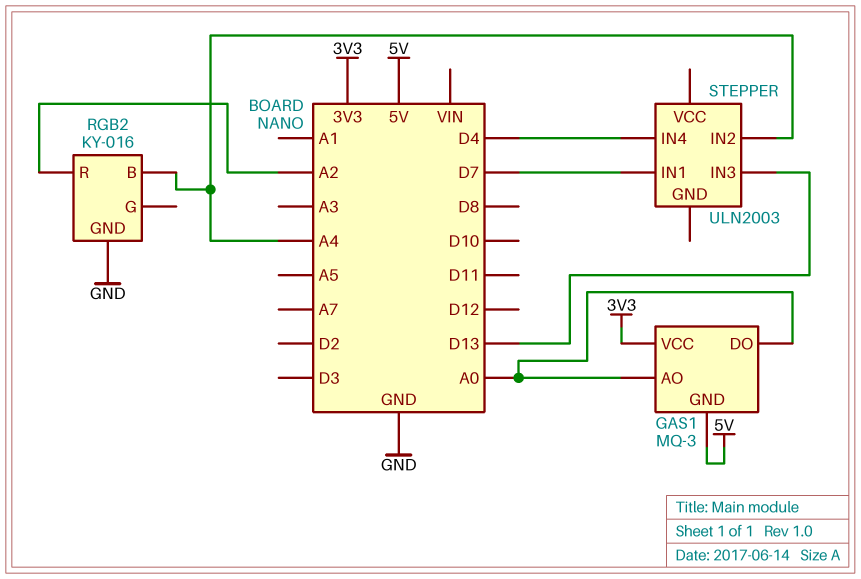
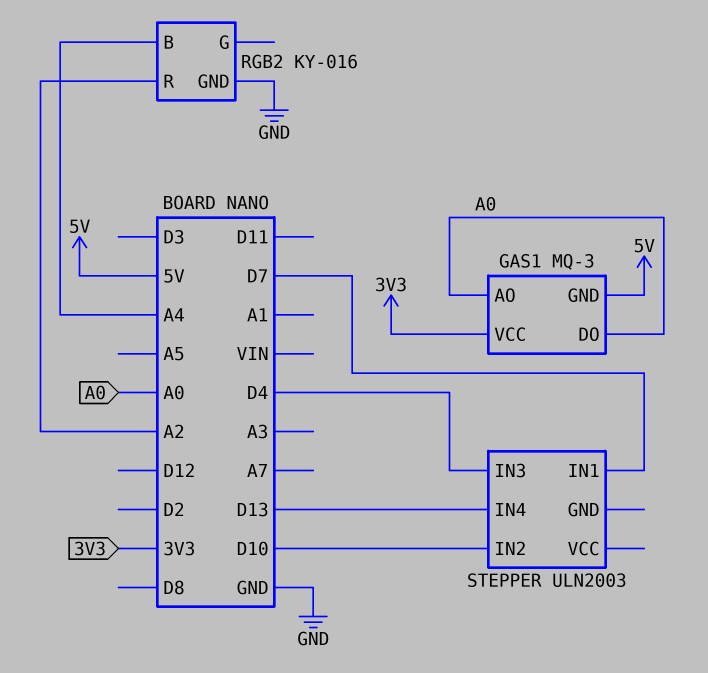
STEPPER pin IN2: A4 -> D10
STEPPER pin IN3: D13 -> D4
STEPPER pin IN4: D4 -> D13

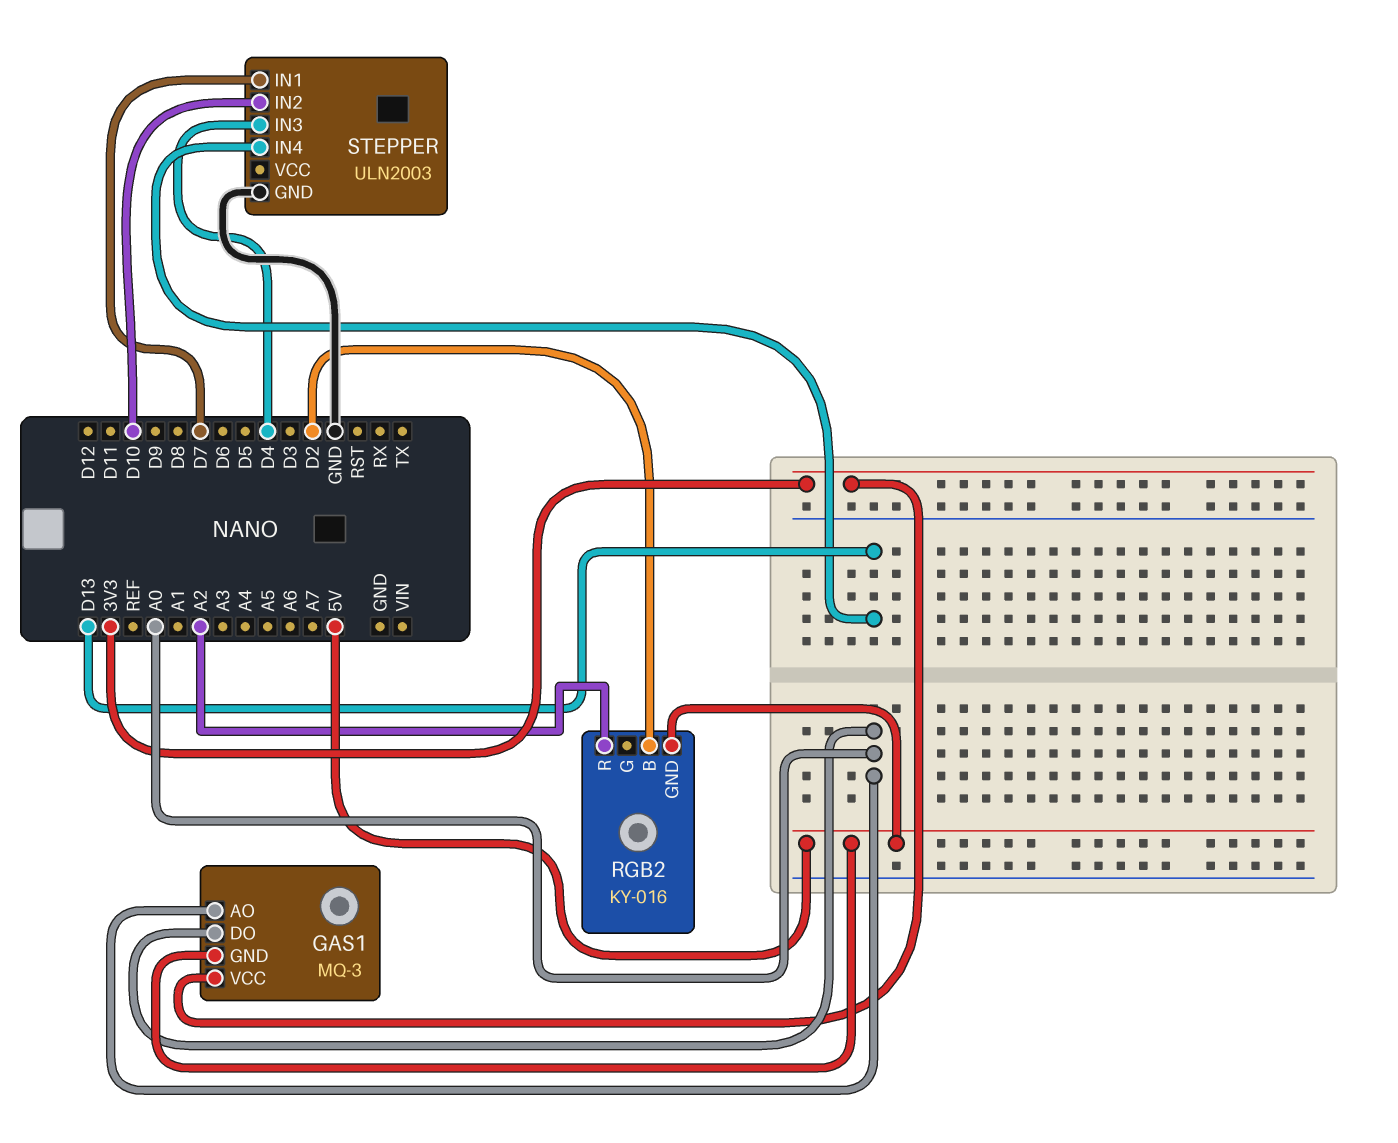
RGB2 pin B: A4 -> D2
RGB2 pin GND: GND -> 5V
STEPPER pin GND: none -> GND

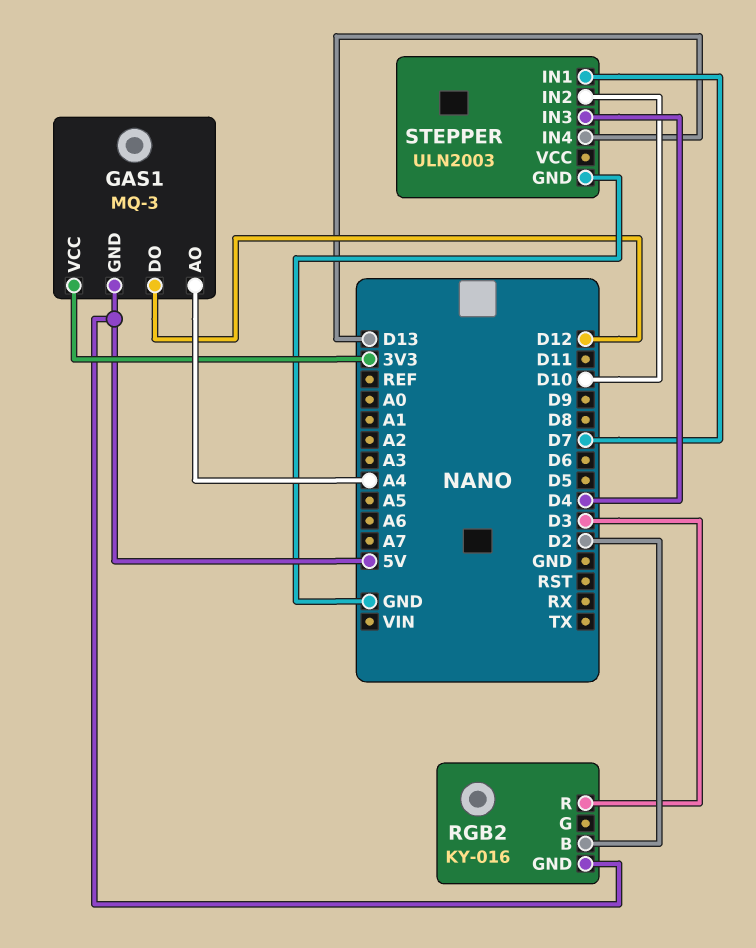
GAS1 pin AO: A0 -> A4
GAS1 pin DO: A0 -> D12
RGB2 pin R: A2 -> D3

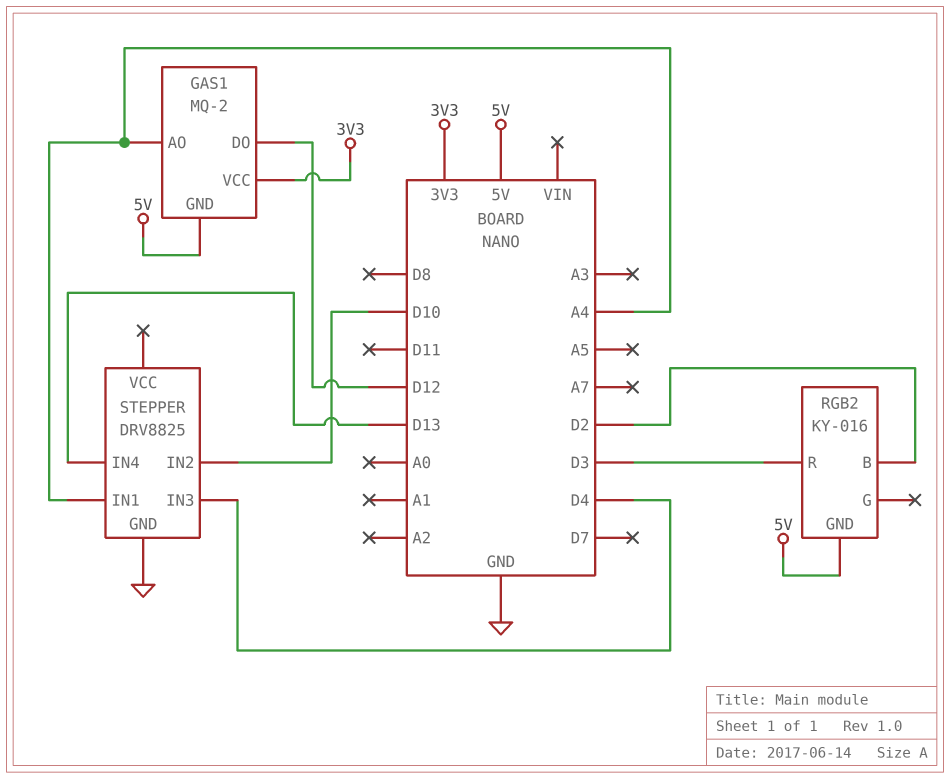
GAS1: MQ-3 -> MQ-2
STEPPER: ULN2003 -> DRV8825
STEPPER pin IN1: D7 -> A4

